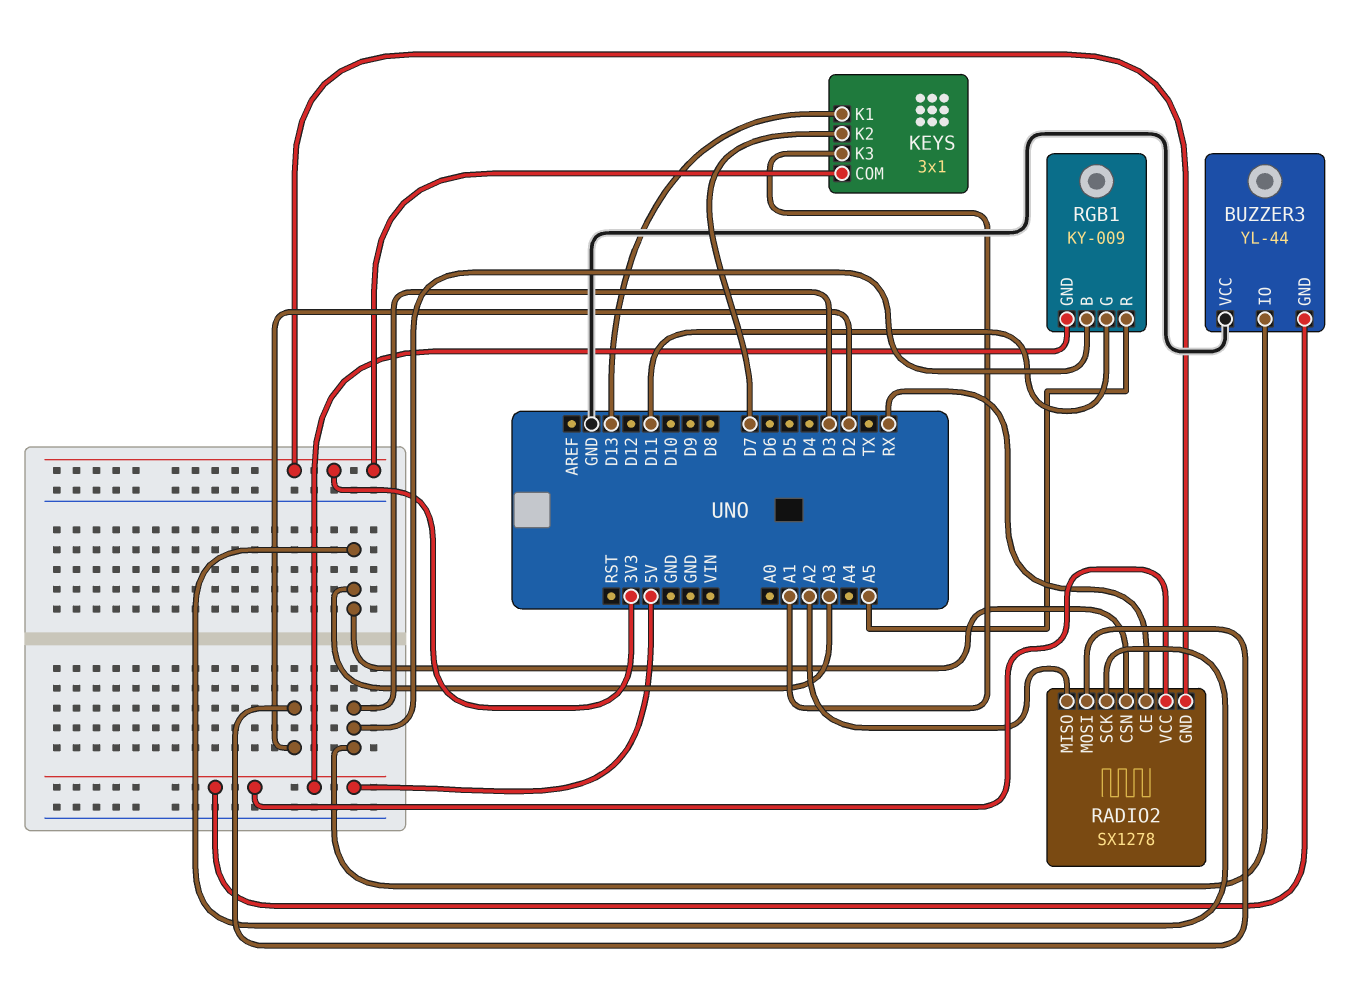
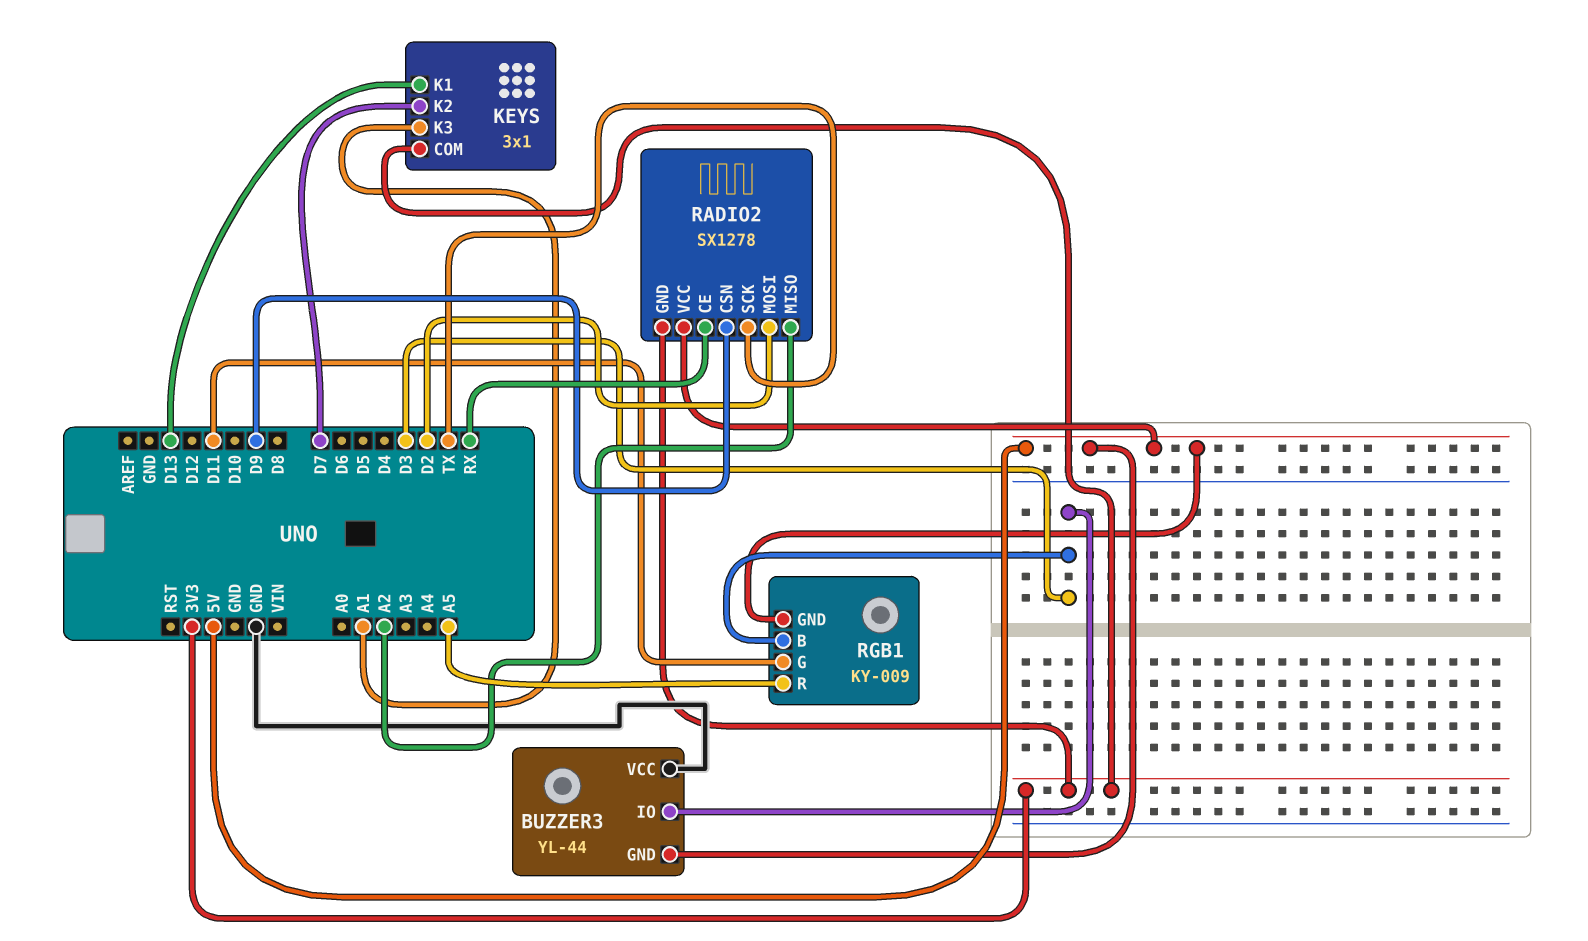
RADIO2 pin CSN: A3 -> D9
RADIO2 pin SCK: A3 -> TX

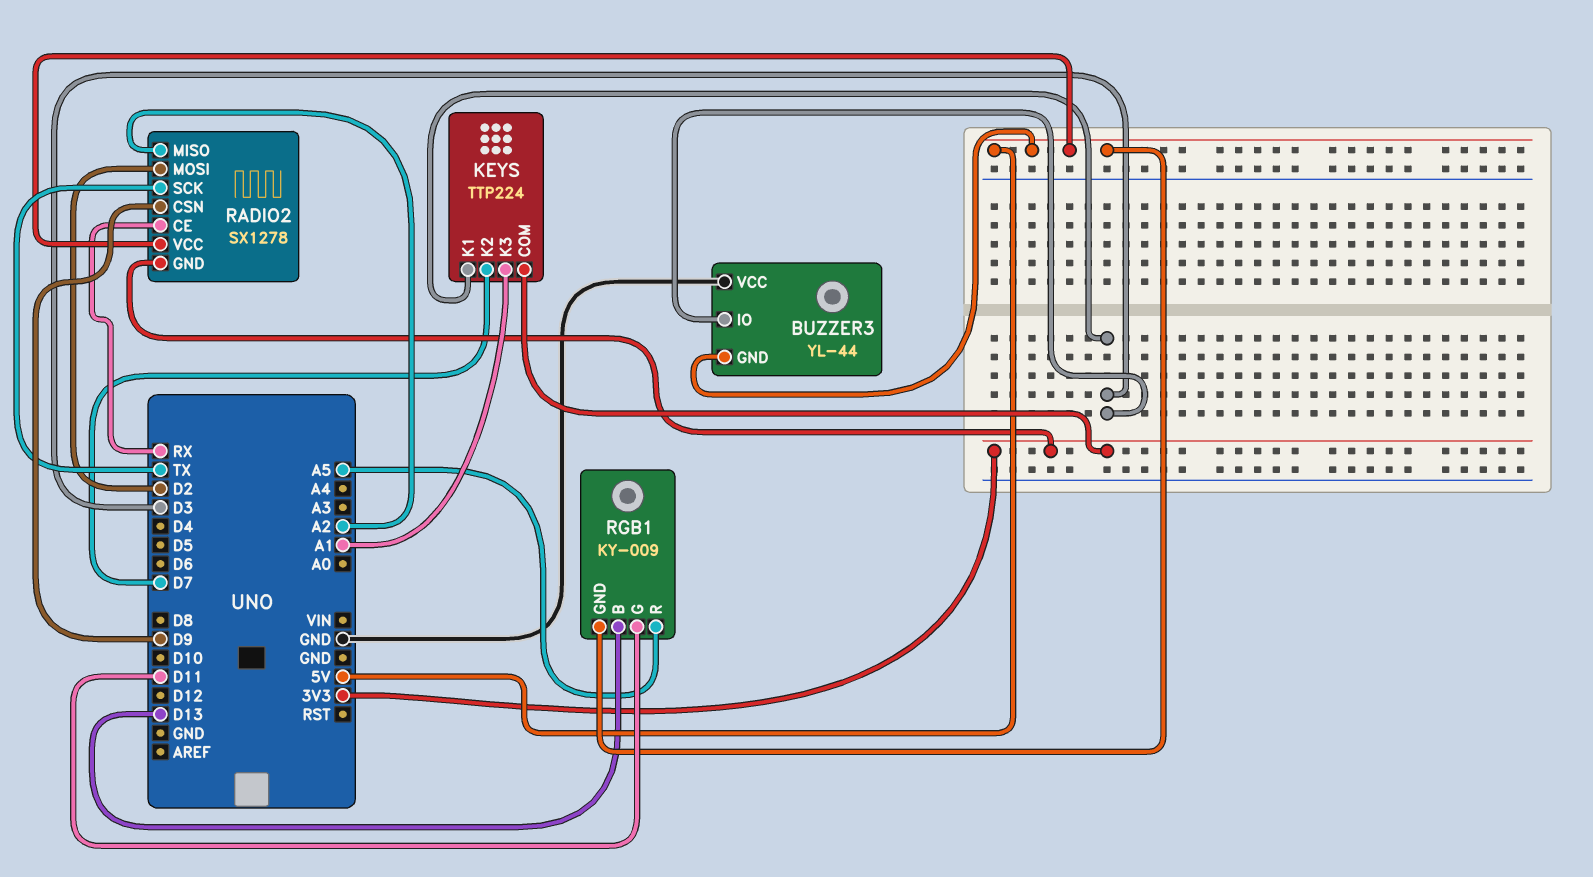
KEYS: 3x1 -> TTP224
KEYS pin K1: D13 -> D3
RGB1 pin B: D3 -> D13

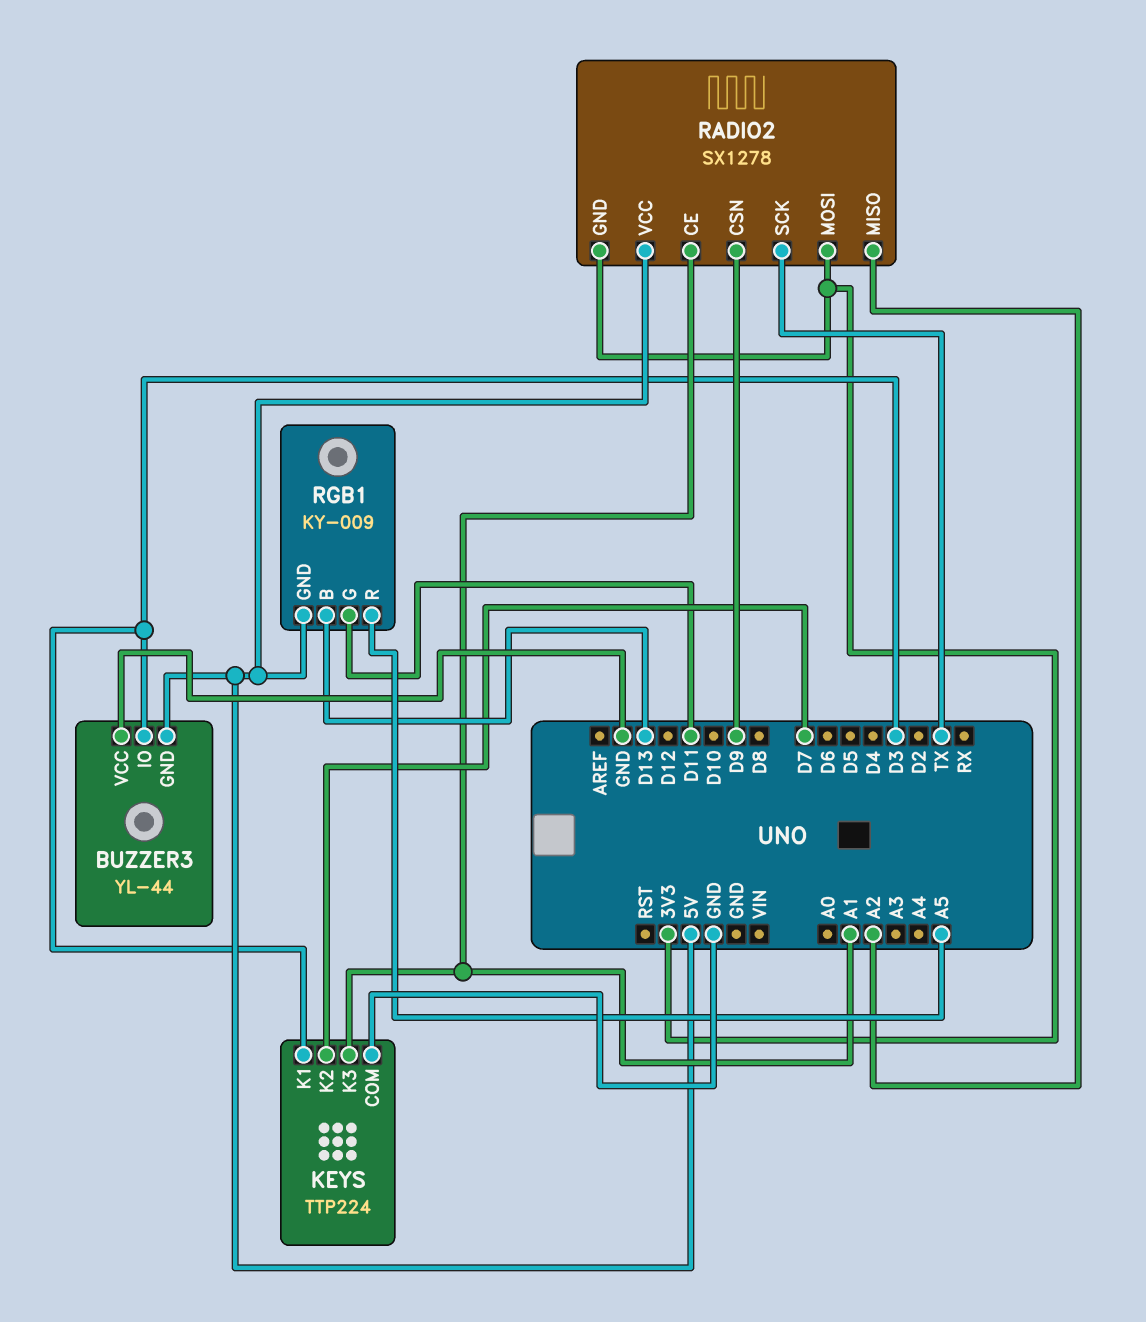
KEYS pin COM: 3V3 -> GND
RADIO2 pin CE: RX -> A1
RADIO2 pin MOSI: D2 -> 3V3

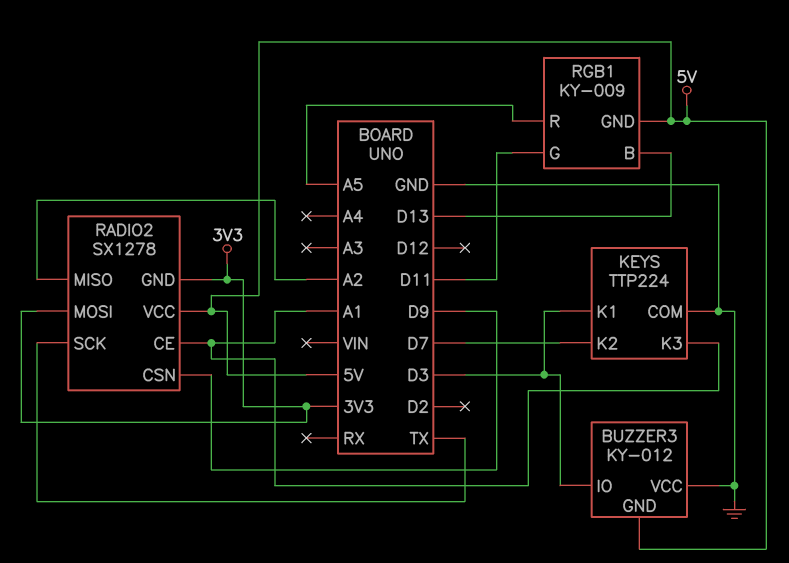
BUZZER3: YL-44 -> KY-012

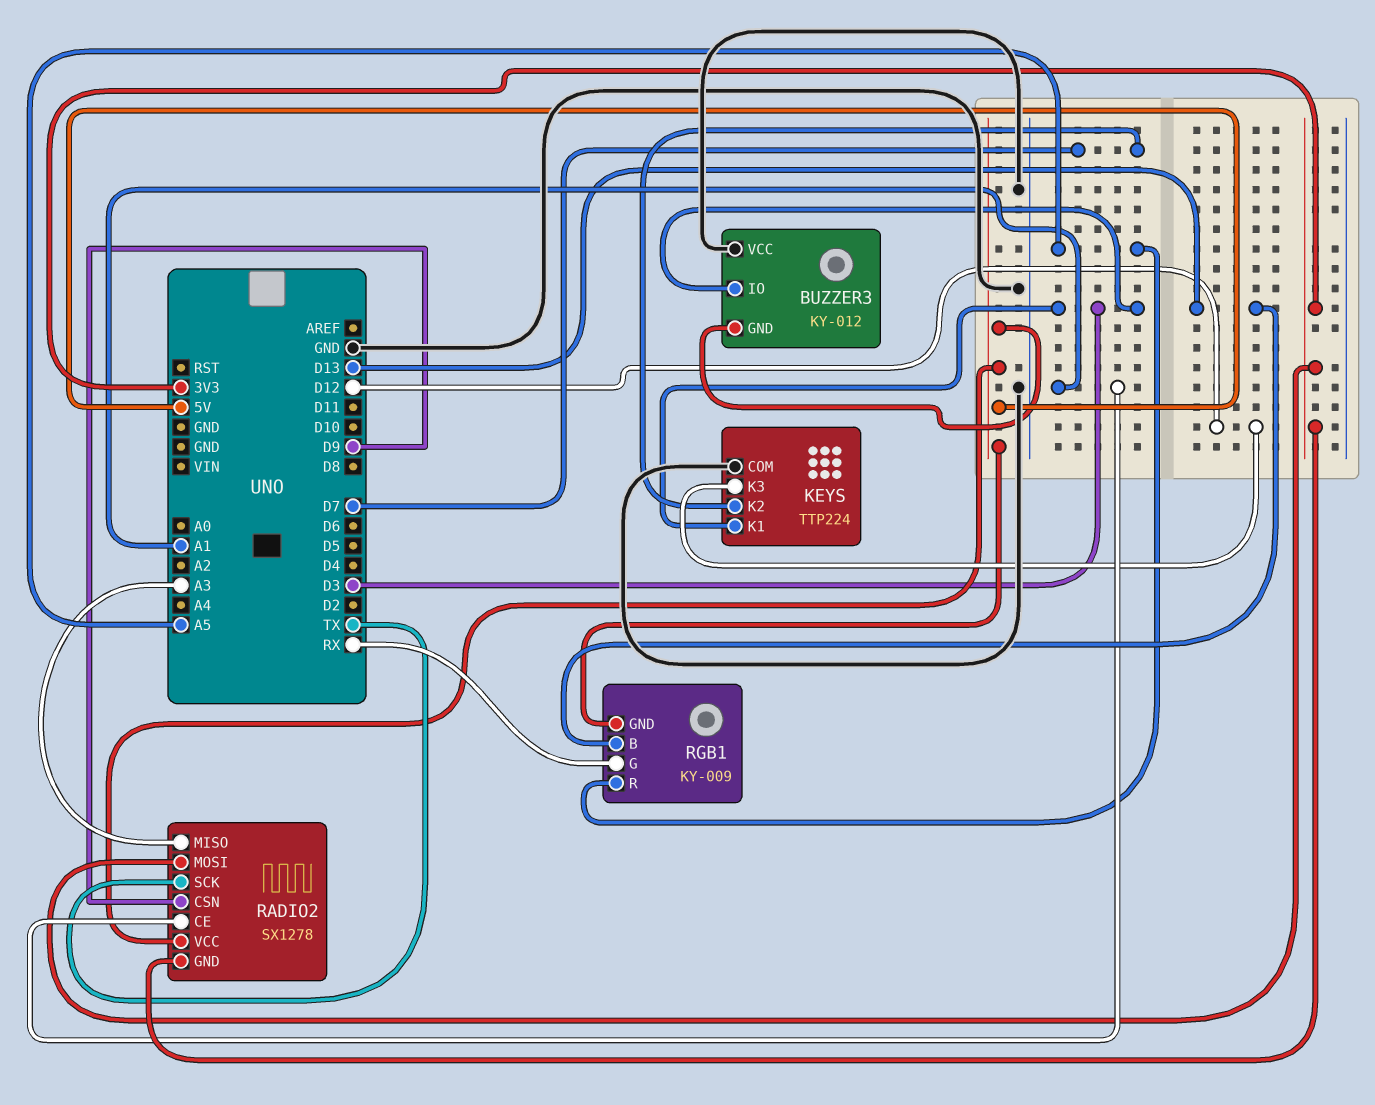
KEYS pin K3: A1 -> D12
RADIO2 pin MISO: A2 -> A3
RGB1 pin G: D11 -> RX

